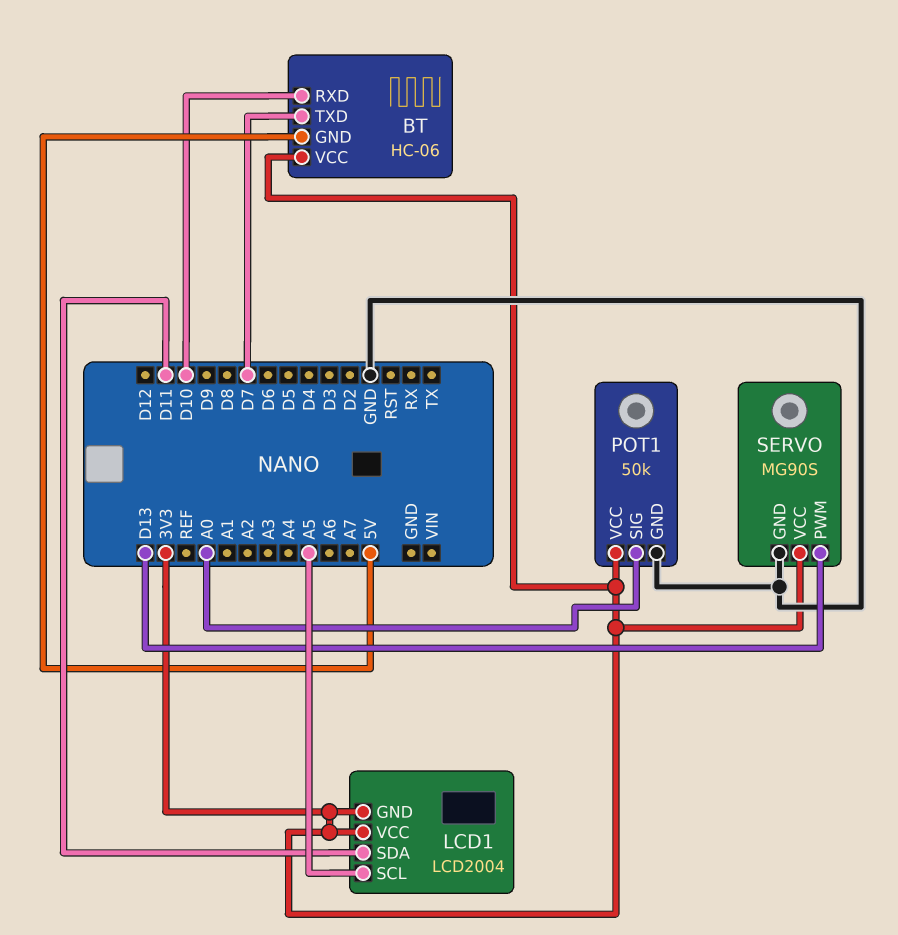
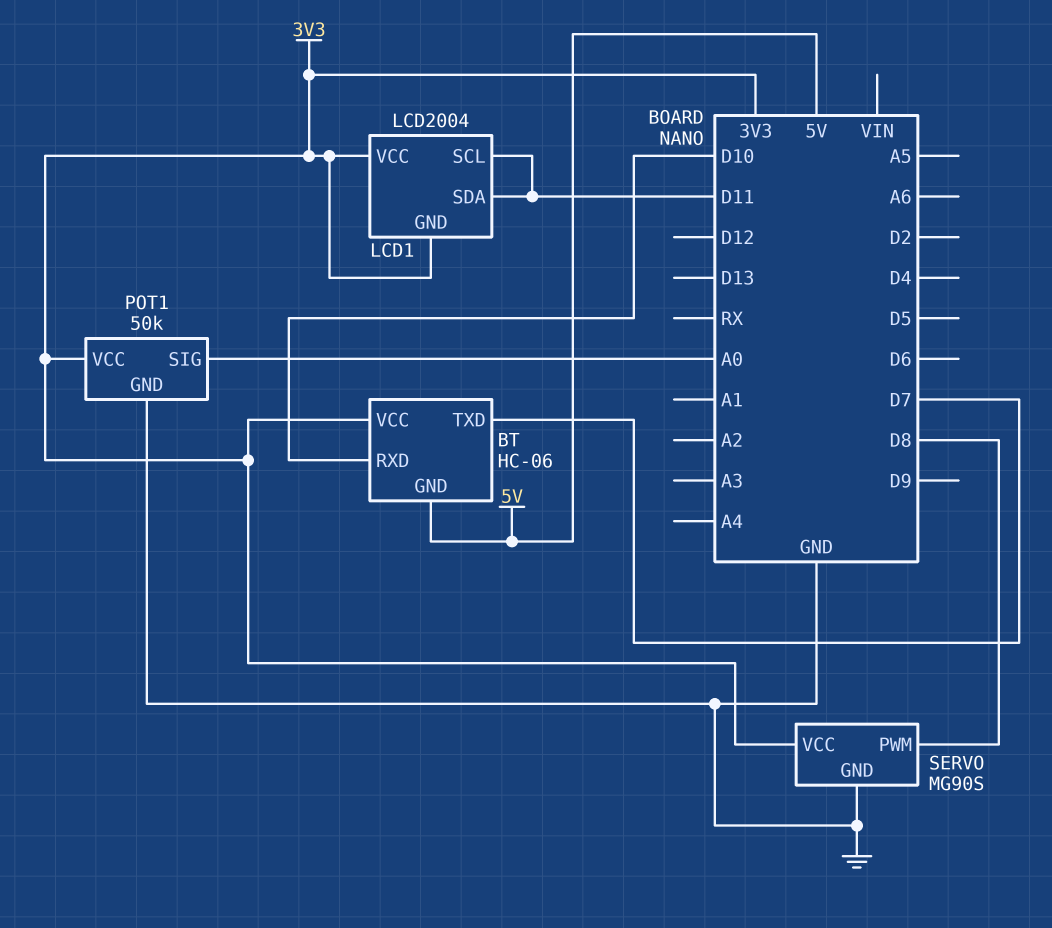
LCD1 pin SCL: A5 -> D11
SERVO pin PWM: D13 -> D8

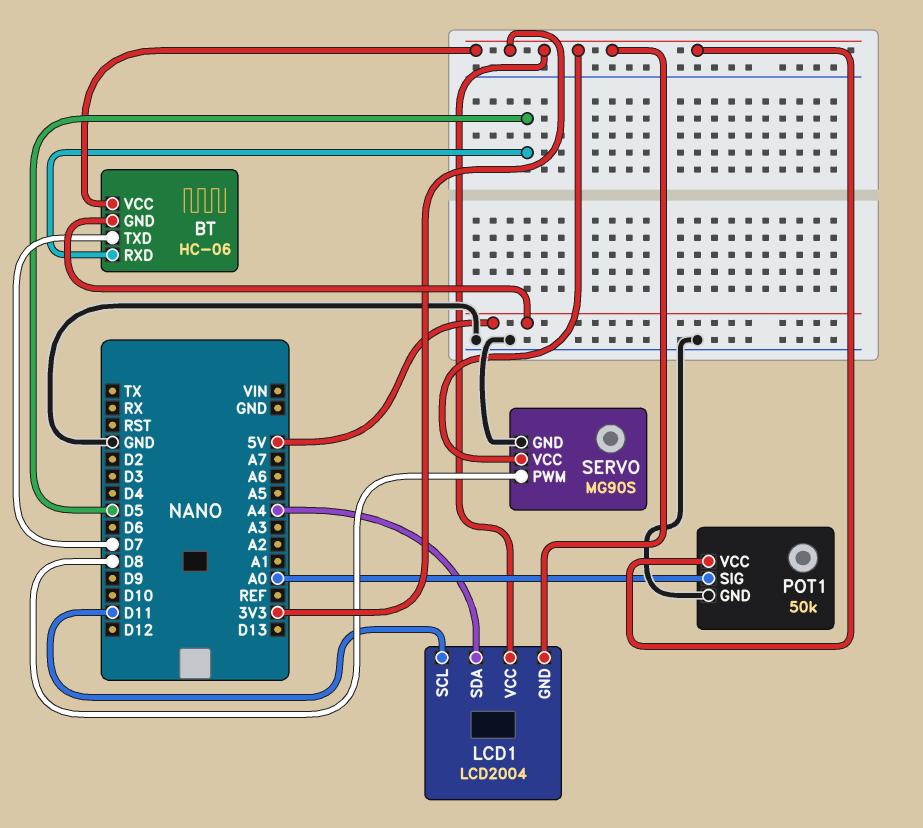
BT pin RXD: D10 -> D5
LCD1 pin SDA: D11 -> A4

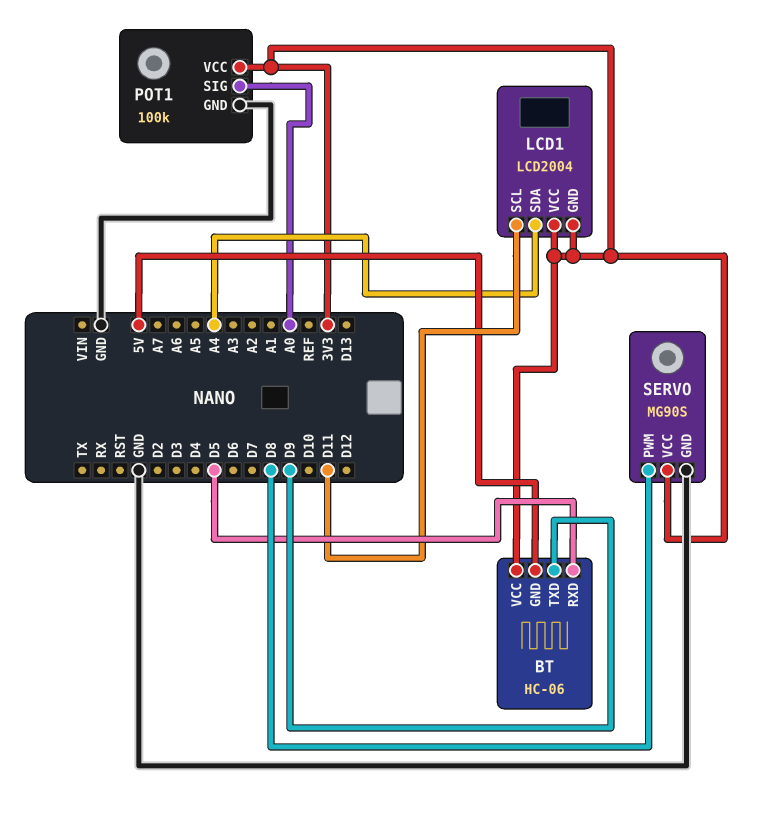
BT pin TXD: D7 -> D9
POT1: 50k -> 100k

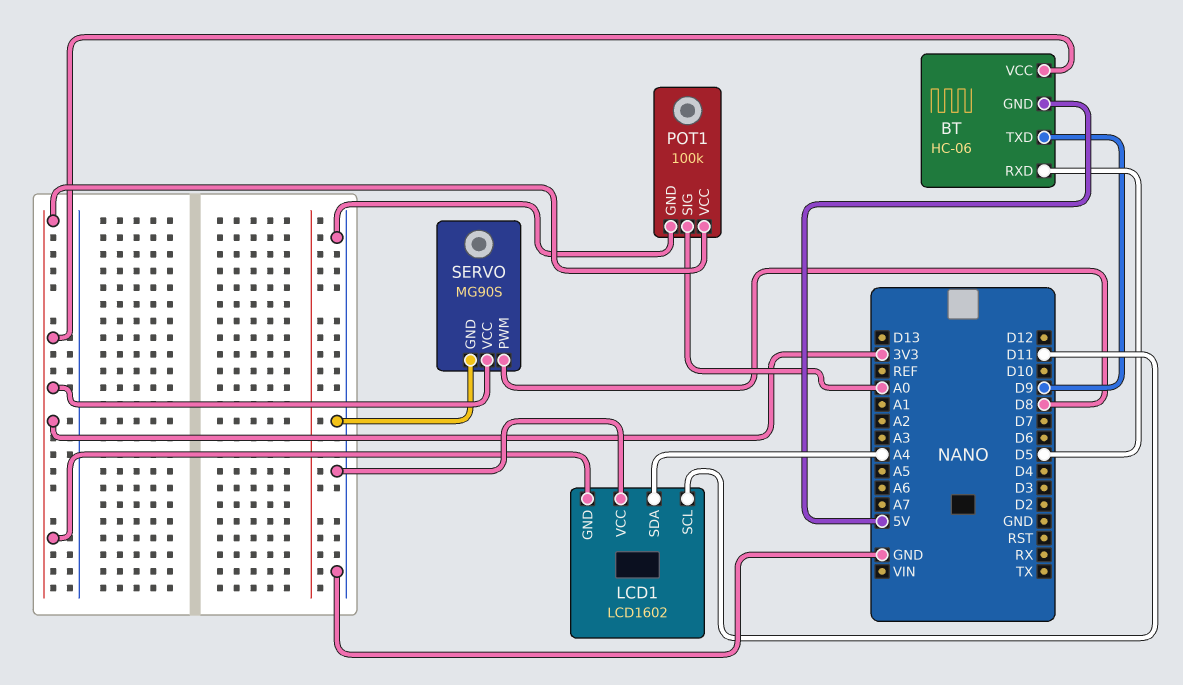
LCD1: LCD2004 -> LCD1602
LCD1 pin VCC: 3V3 -> GND

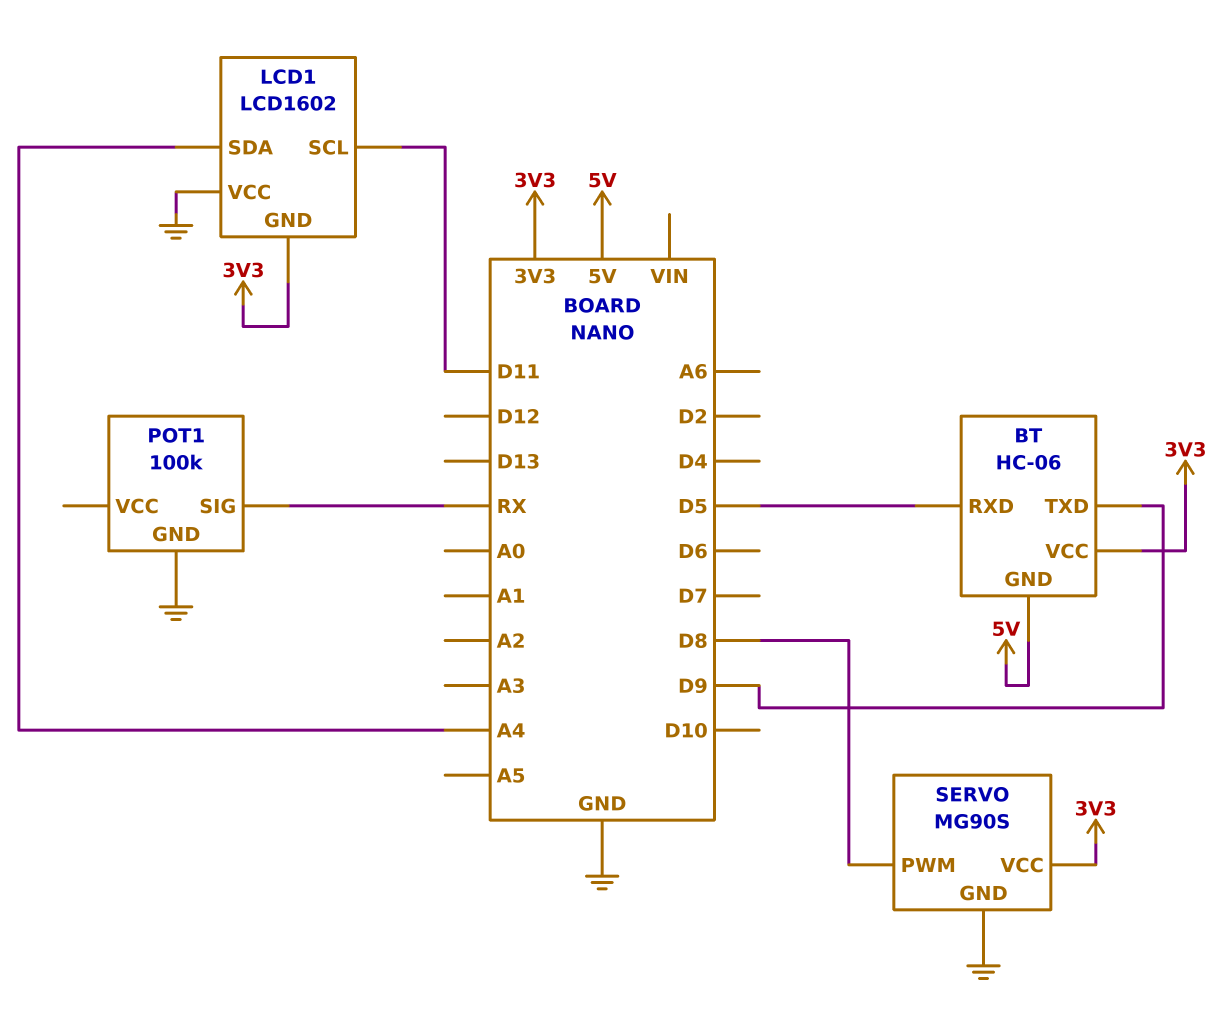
POT1 pin SIG: A0 -> RX
POT1 pin VCC: 3V3 -> none

